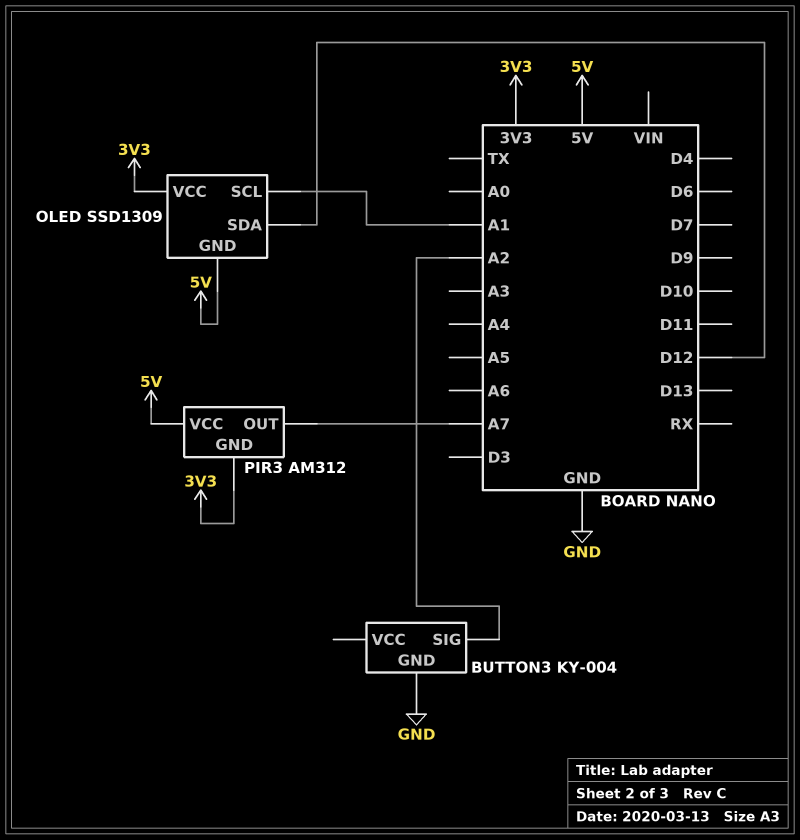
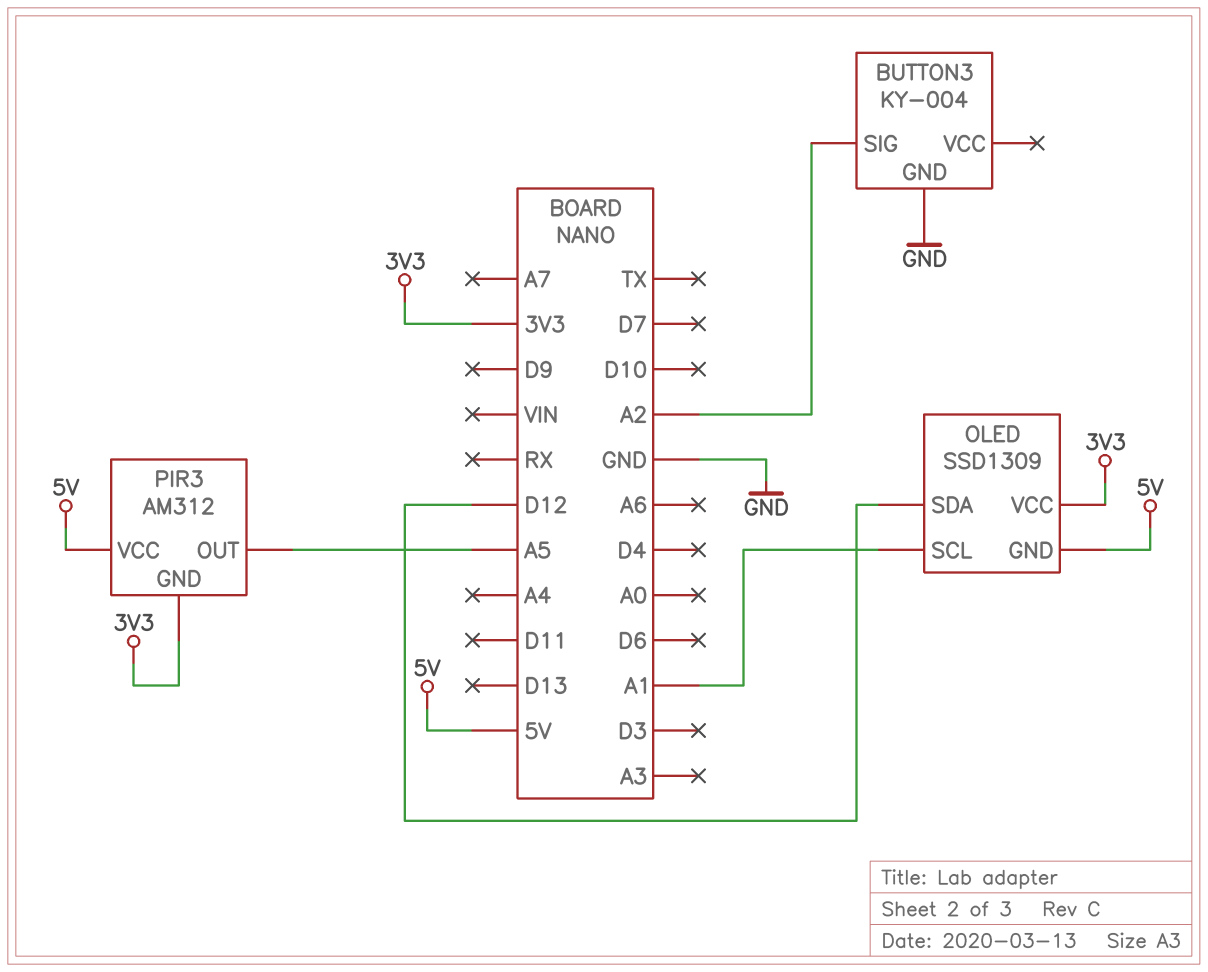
PIR3 pin OUT: A7 -> A5

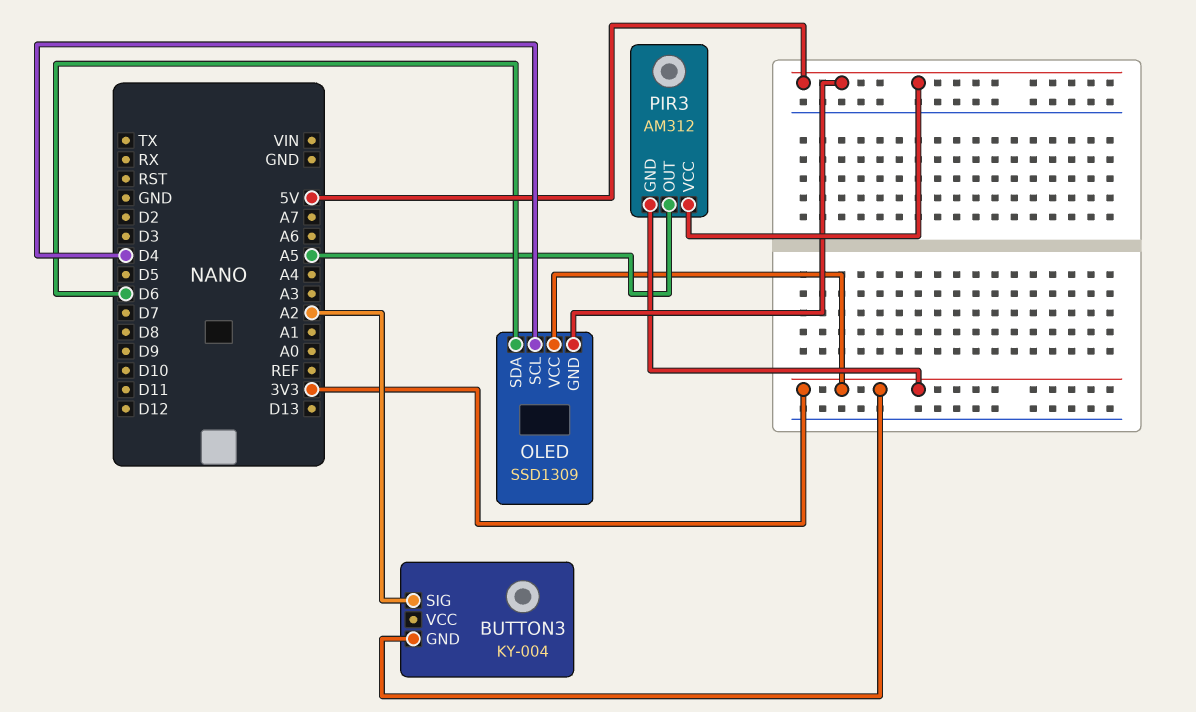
BUTTON3 pin GND: GND -> 3V3
OLED pin SCL: A1 -> D4
OLED pin SDA: D12 -> D6

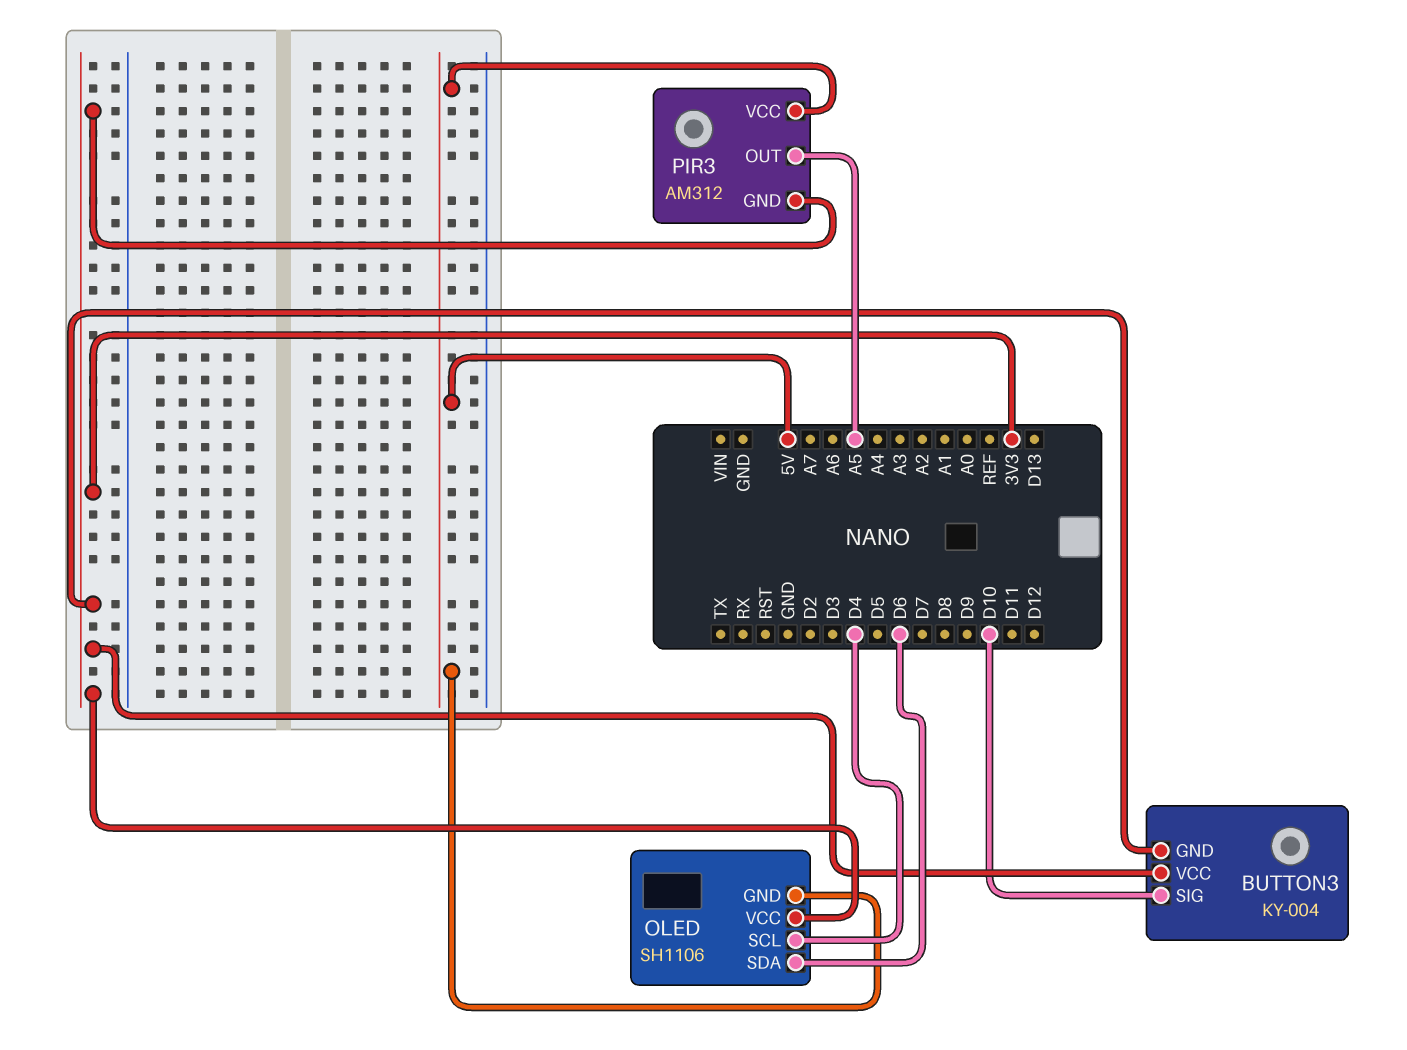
BUTTON3 pin SIG: A2 -> D10
BUTTON3 pin VCC: none -> 3V3
OLED: SSD1309 -> SH1106

